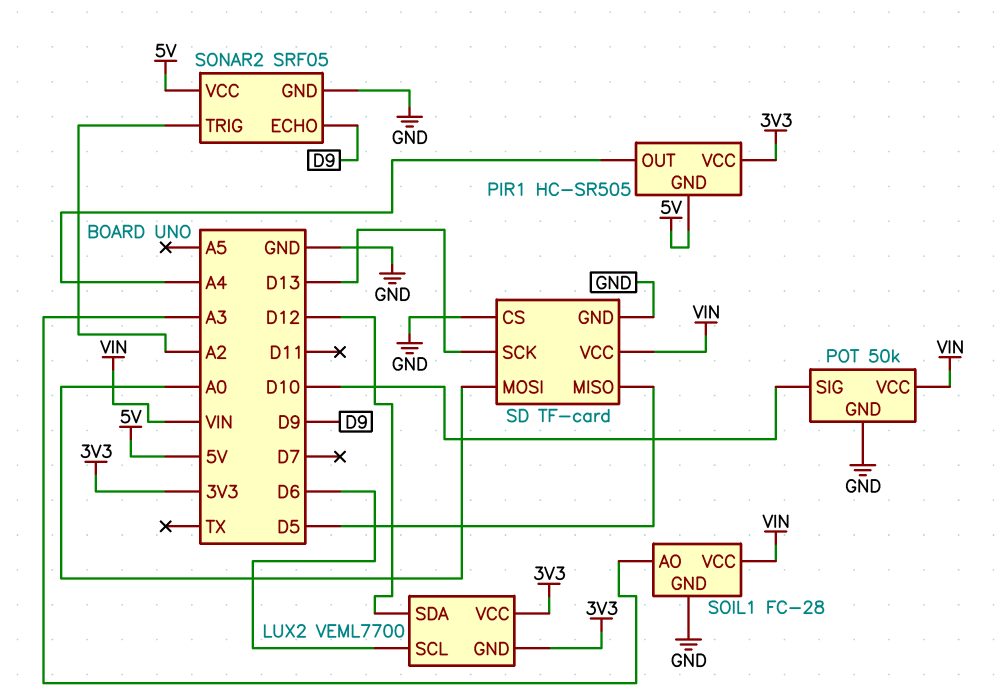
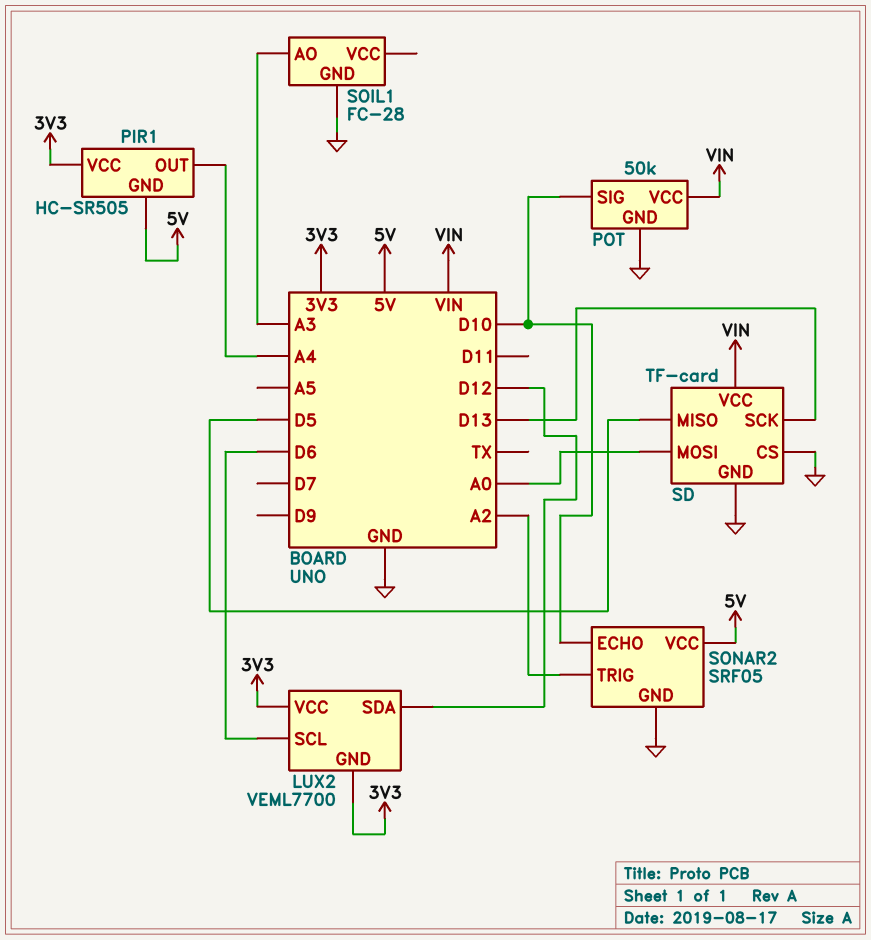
SOIL1 pin VCC: VIN -> none
SONAR2 pin ECHO: D9 -> D10

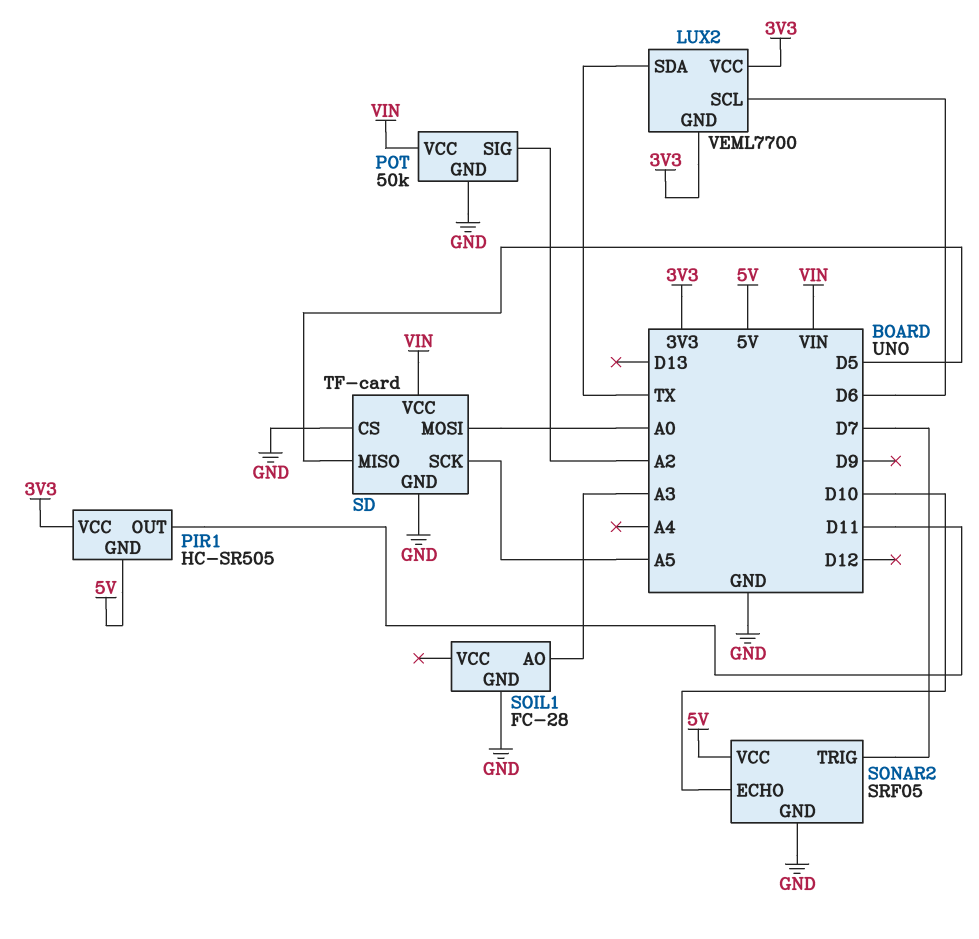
LUX2 pin SDA: D12 -> TX
PIR1 pin OUT: A4 -> D11
POT pin SIG: D10 -> A2
SD pin SCK: D13 -> A5
SONAR2 pin TRIG: A2 -> D7

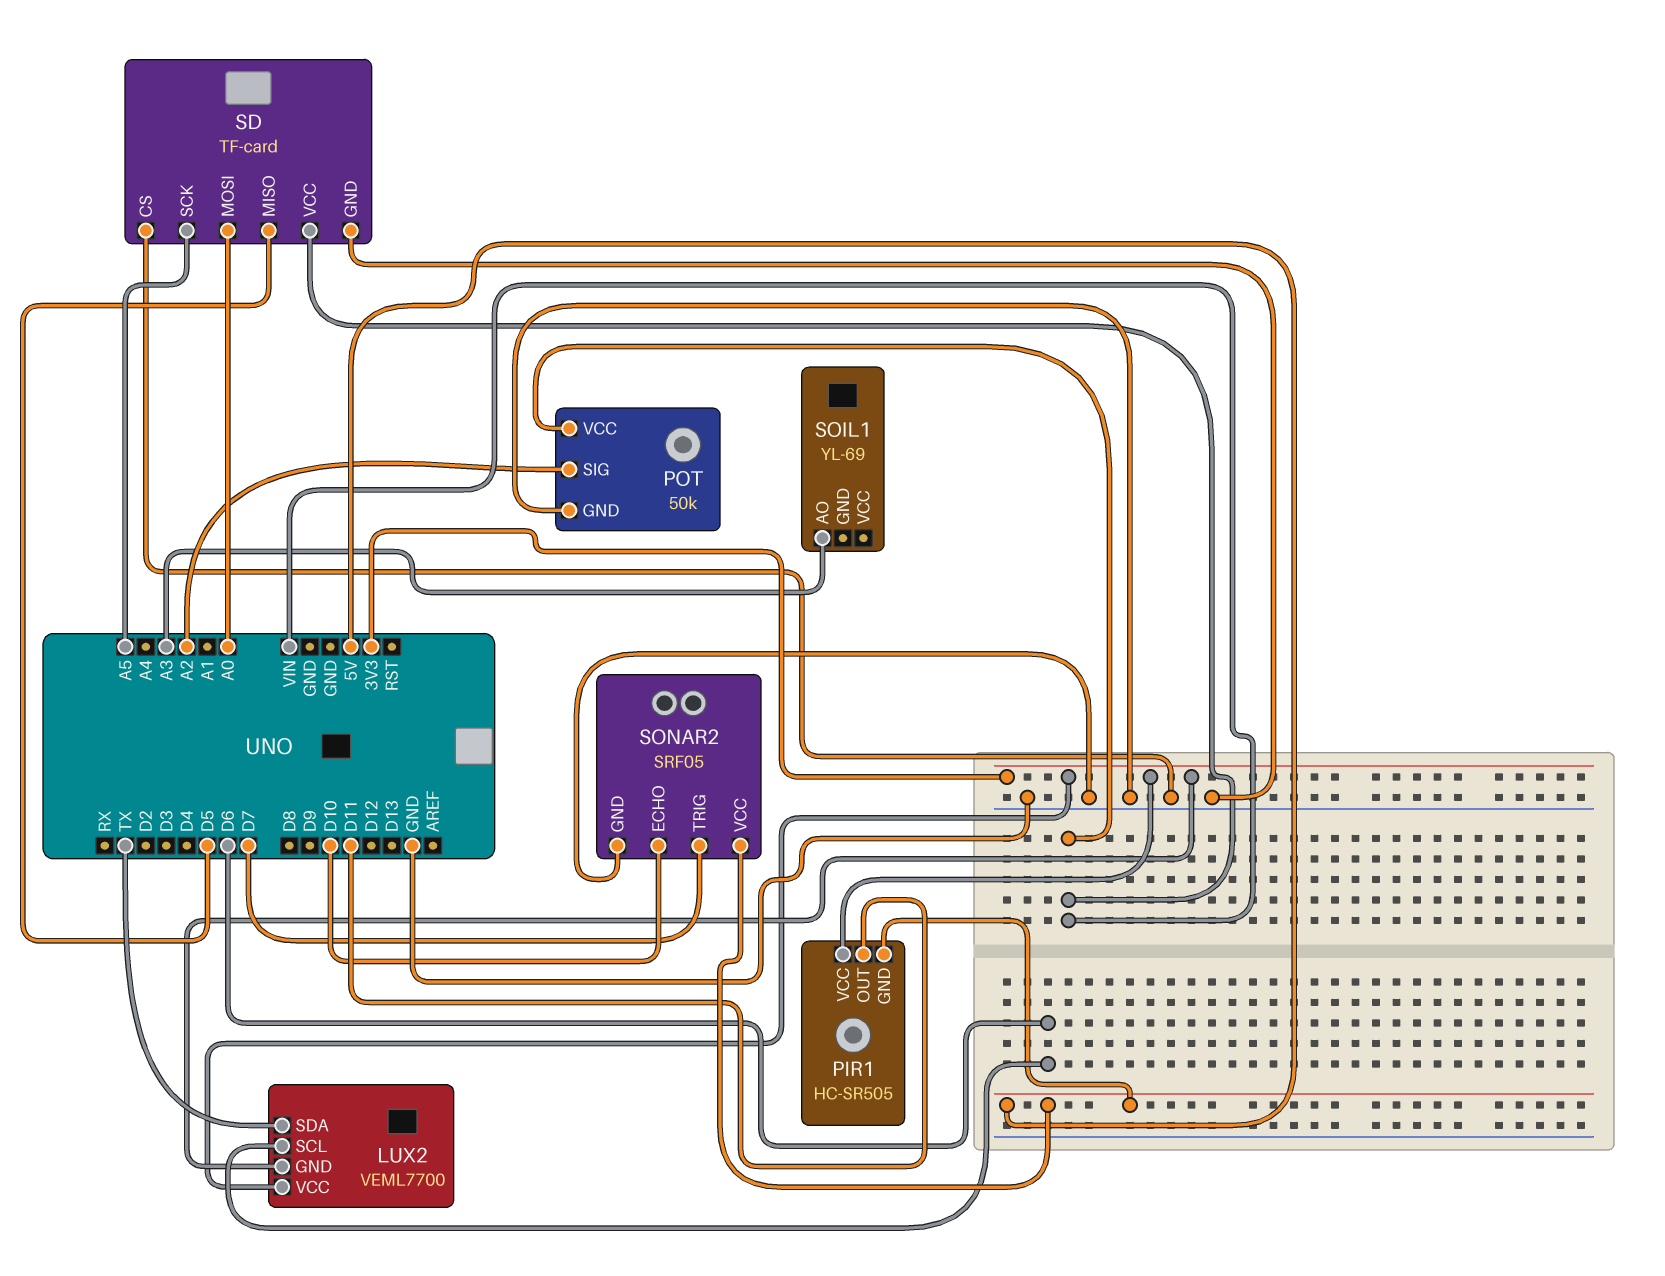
SOIL1: FC-28 -> YL-69
SOIL1 pin GND: GND -> none

